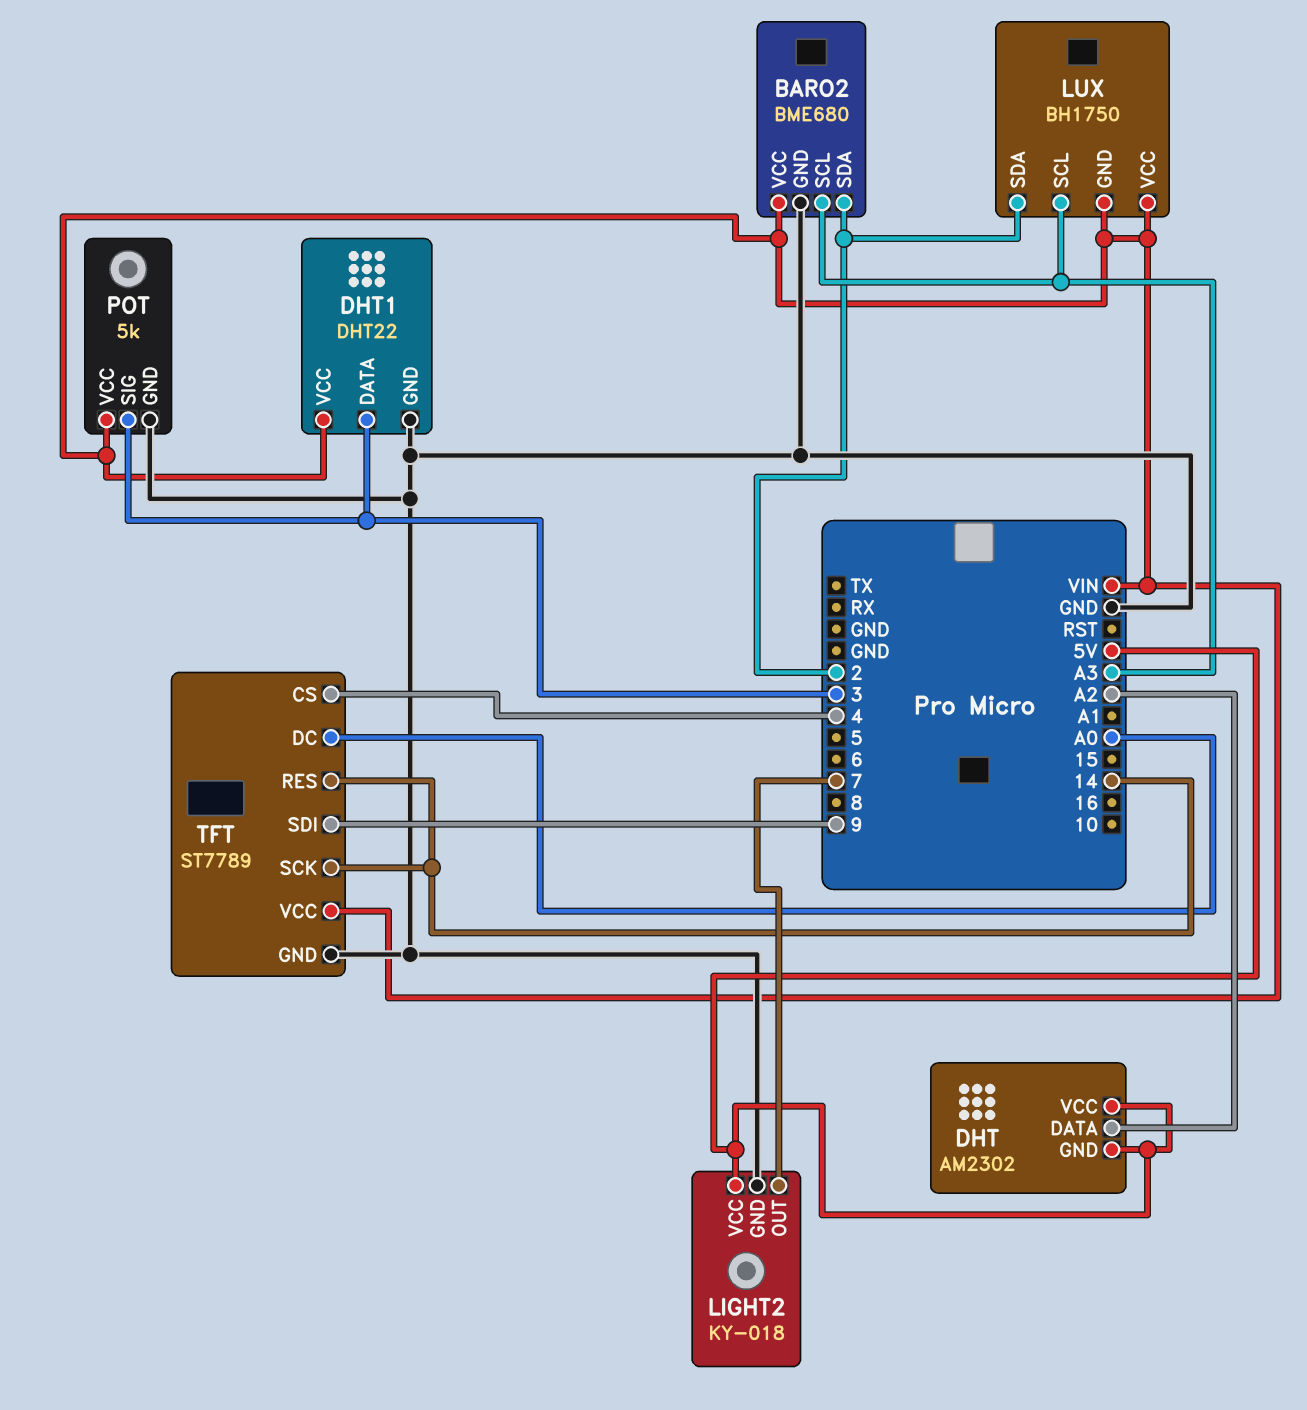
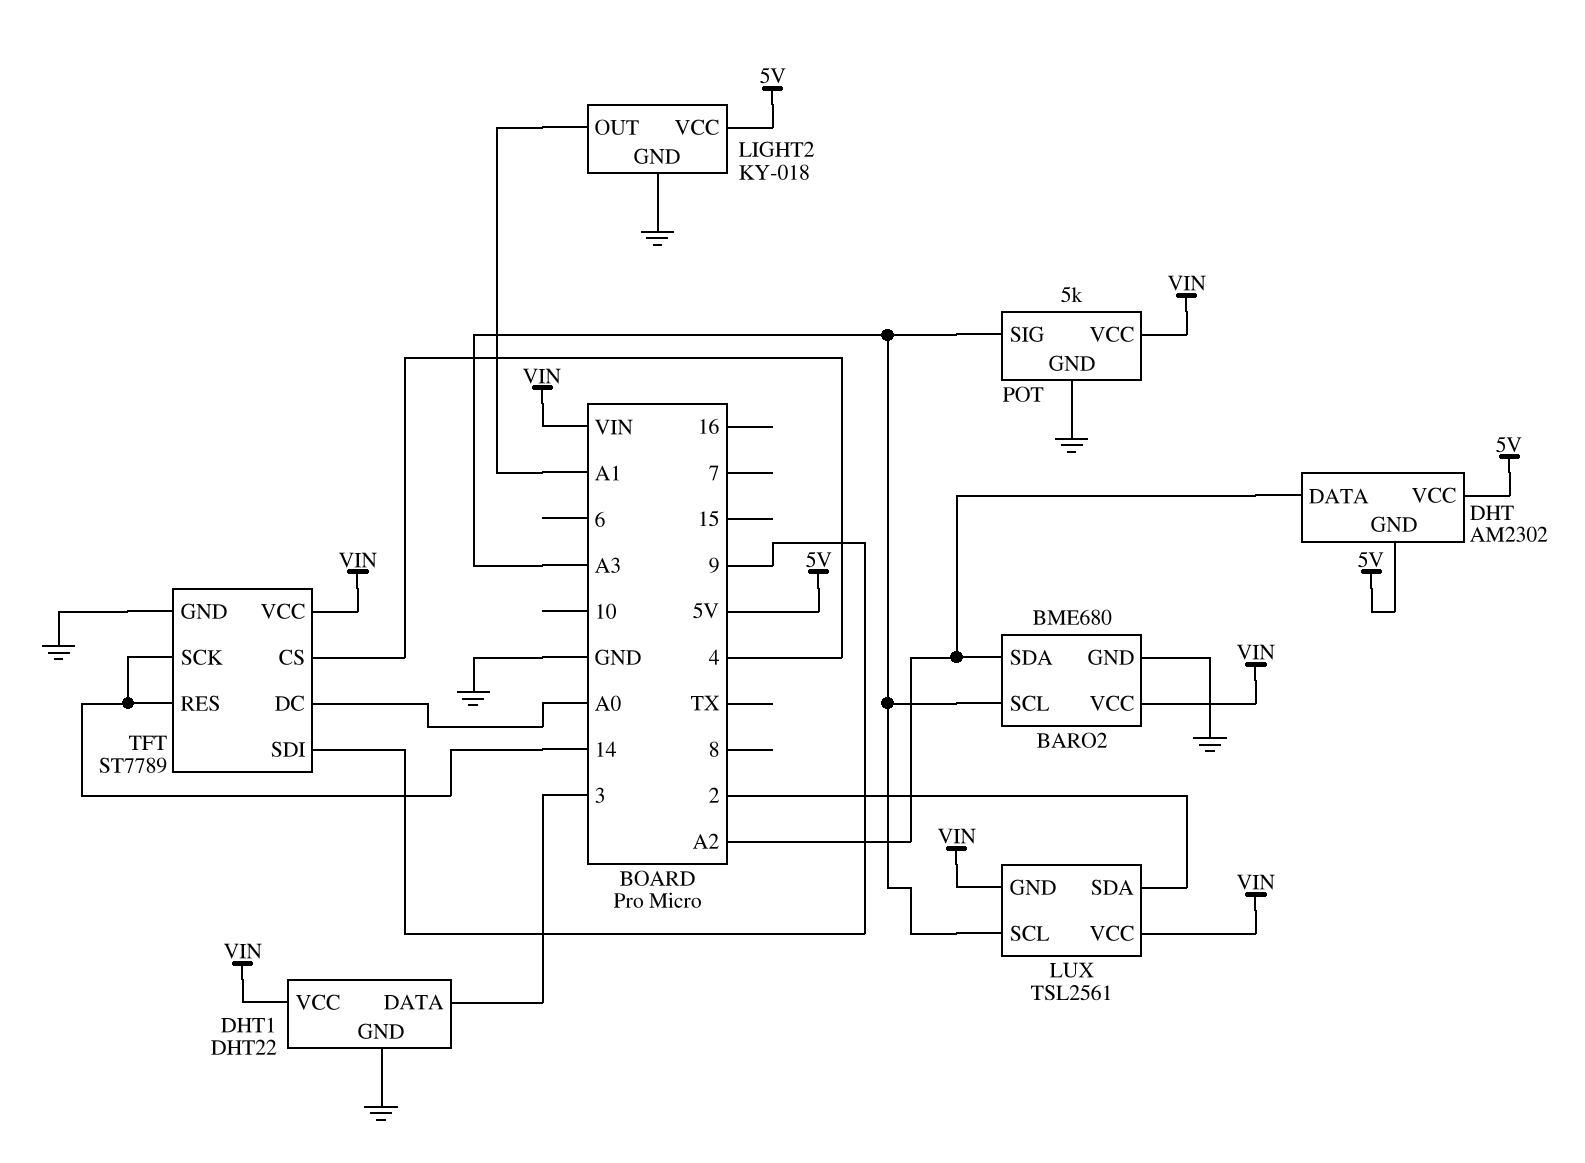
BARO2 pin SDA: 2 -> A2
LIGHT2 pin OUT: 7 -> A1
LUX: BH1750 -> TSL2561
POT pin SIG: 3 -> A3

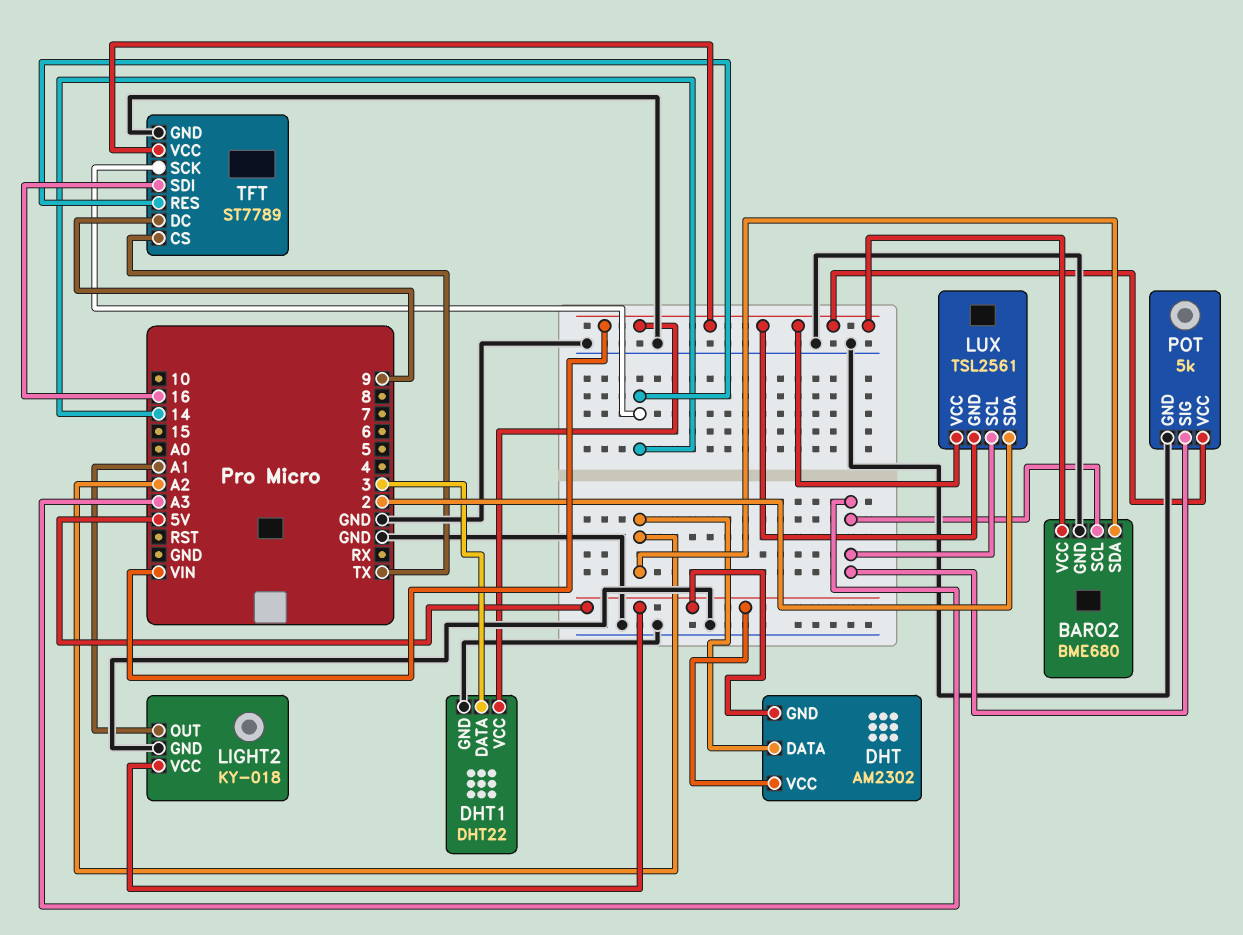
TFT pin CS: 4 -> TX
TFT pin DC: A0 -> 9
TFT pin SDI: 9 -> 16

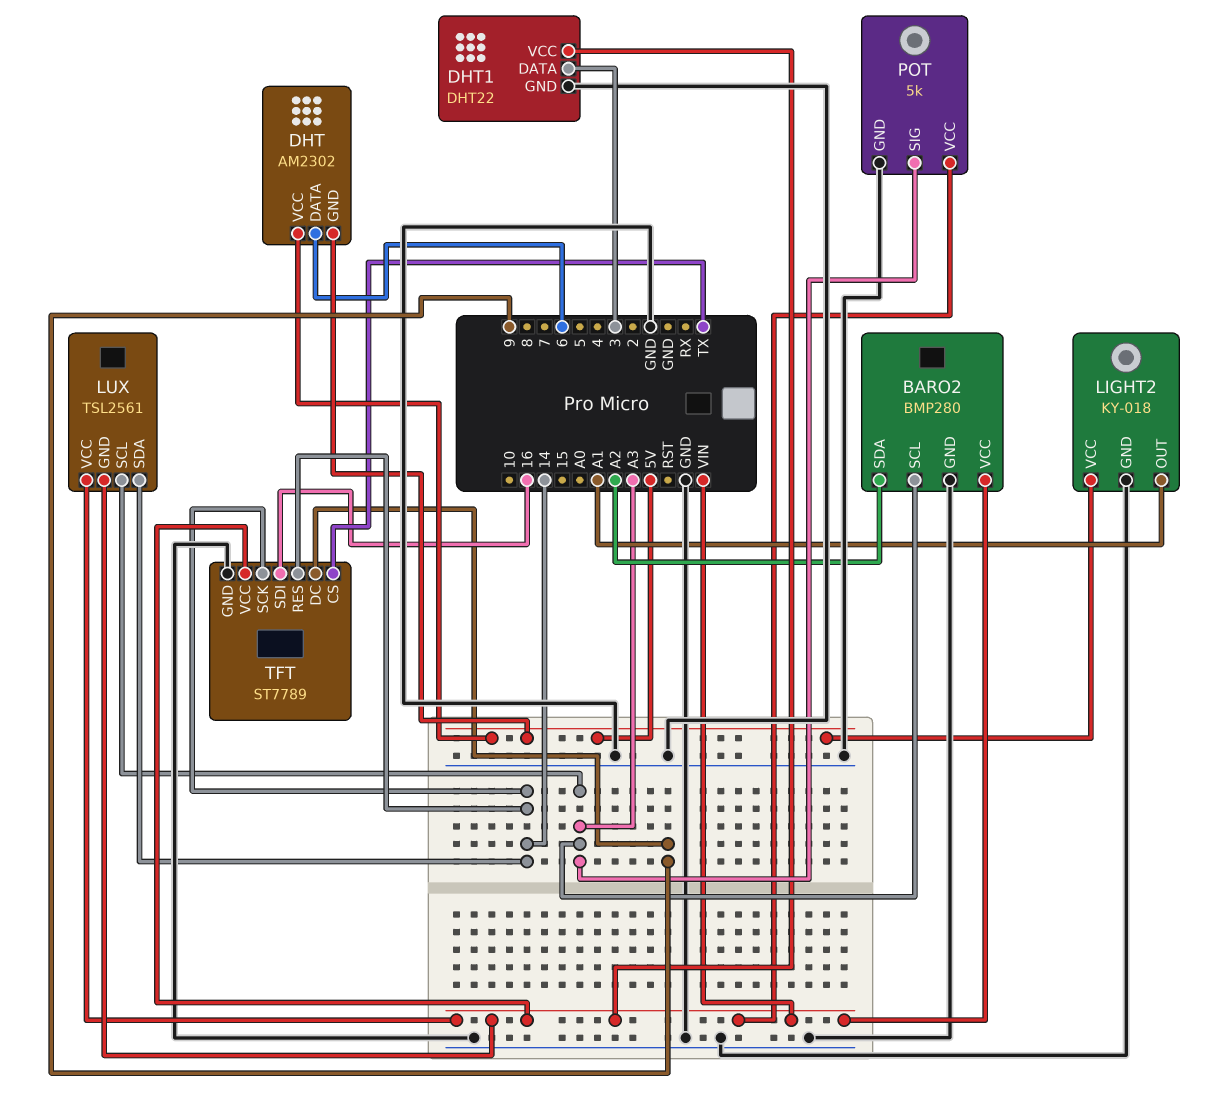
BARO2: BME680 -> BMP280
DHT pin DATA: A2 -> 6
LUX pin SDA: 2 -> 14

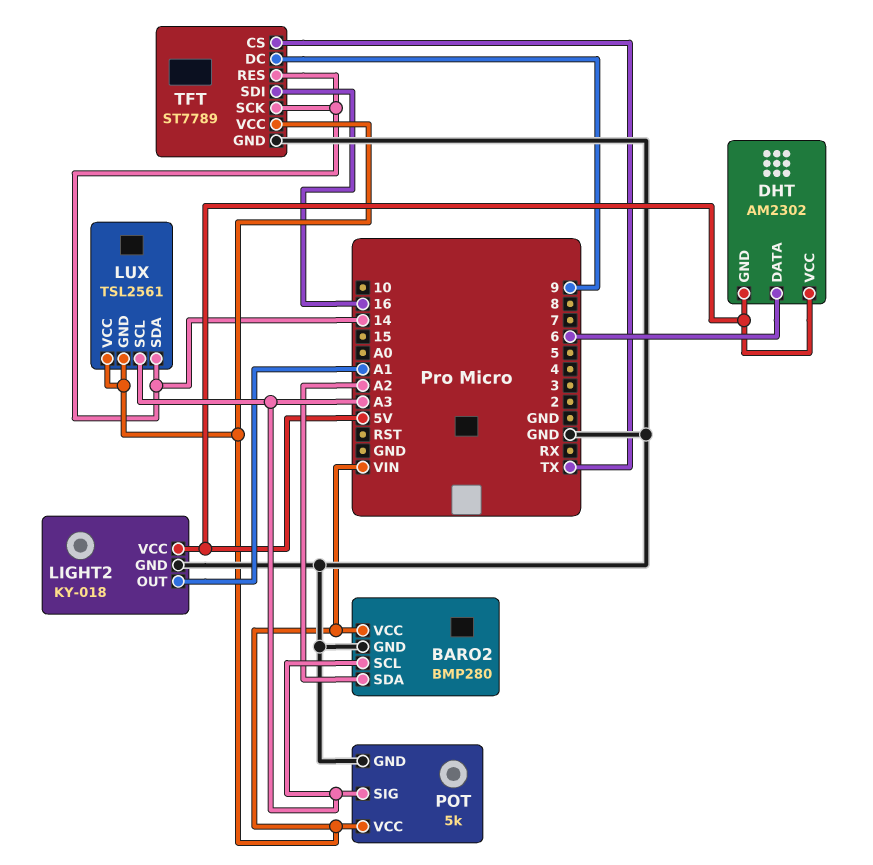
DHT1: DHT22 -> none
DHT1 pin DATA: 3 -> none
DHT1 pin GND: GND -> none
DHT1 pin VCC: VIN -> none

